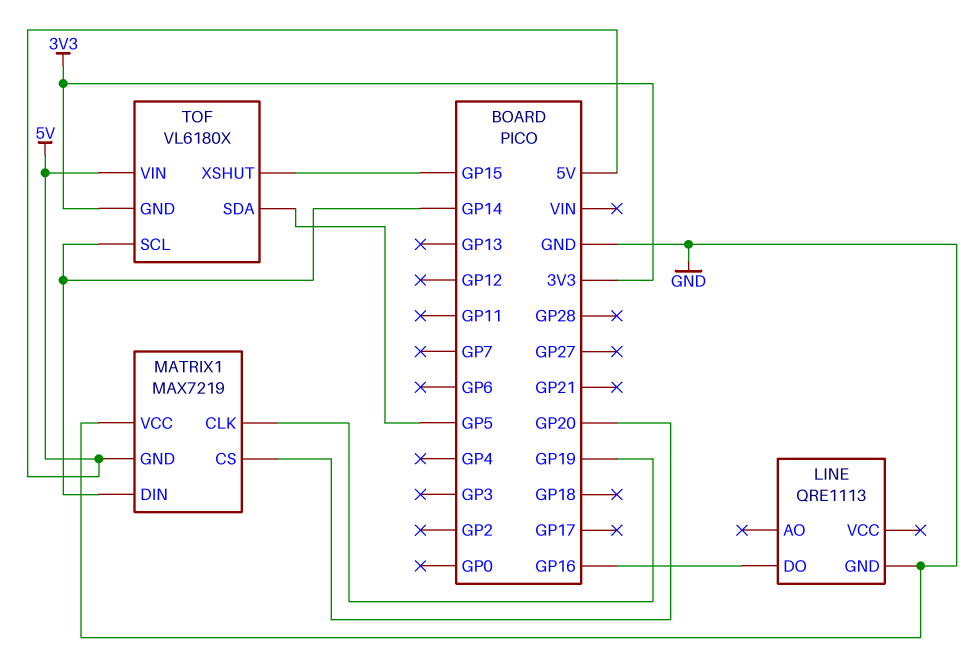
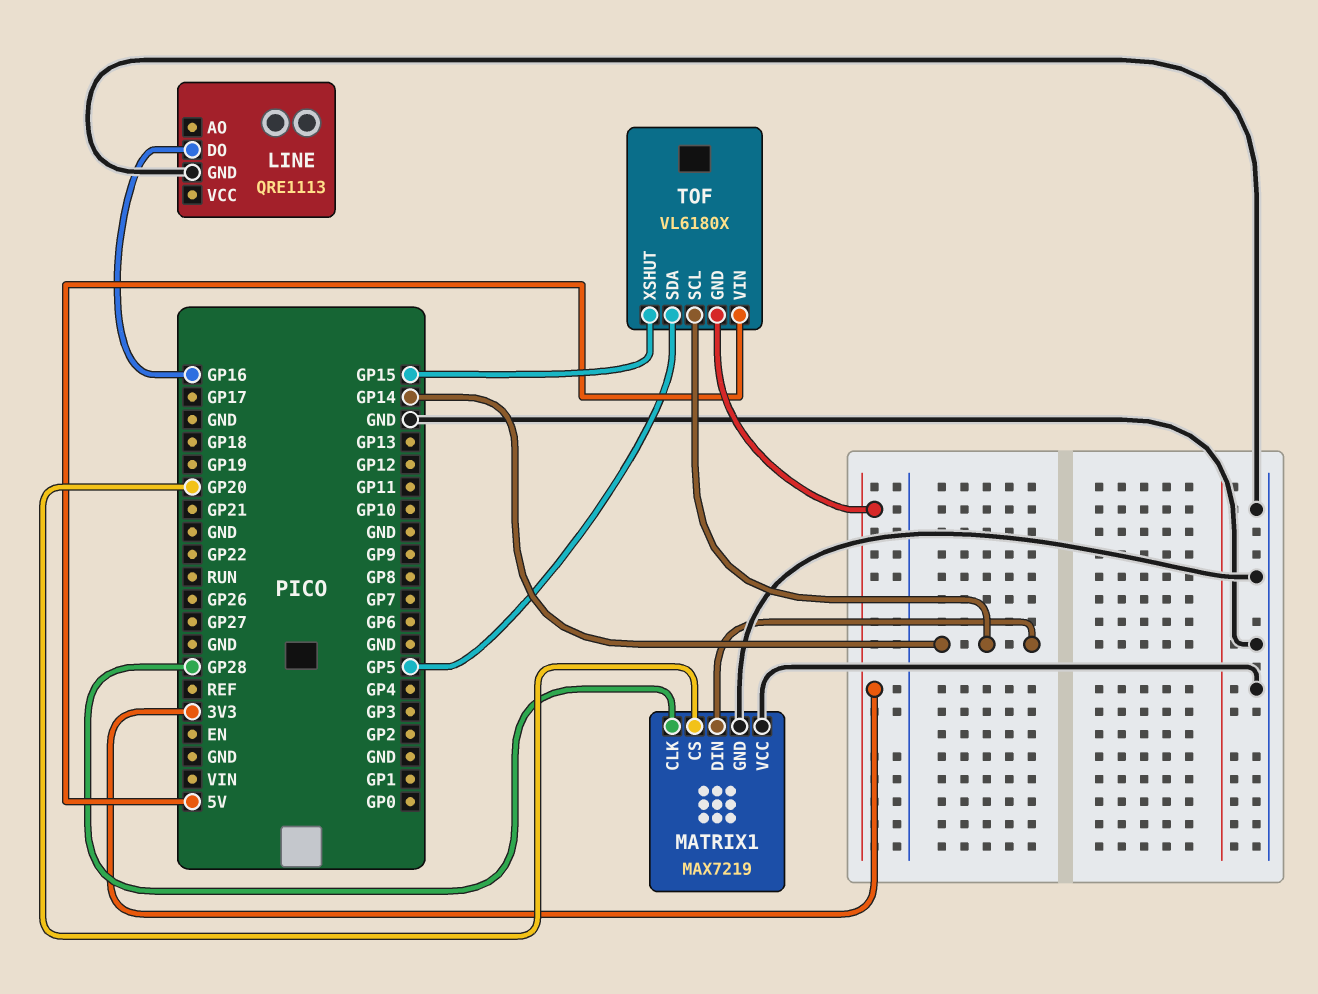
MATRIX1 pin CLK: GP19 -> GP28
MATRIX1 pin GND: 5V -> GND

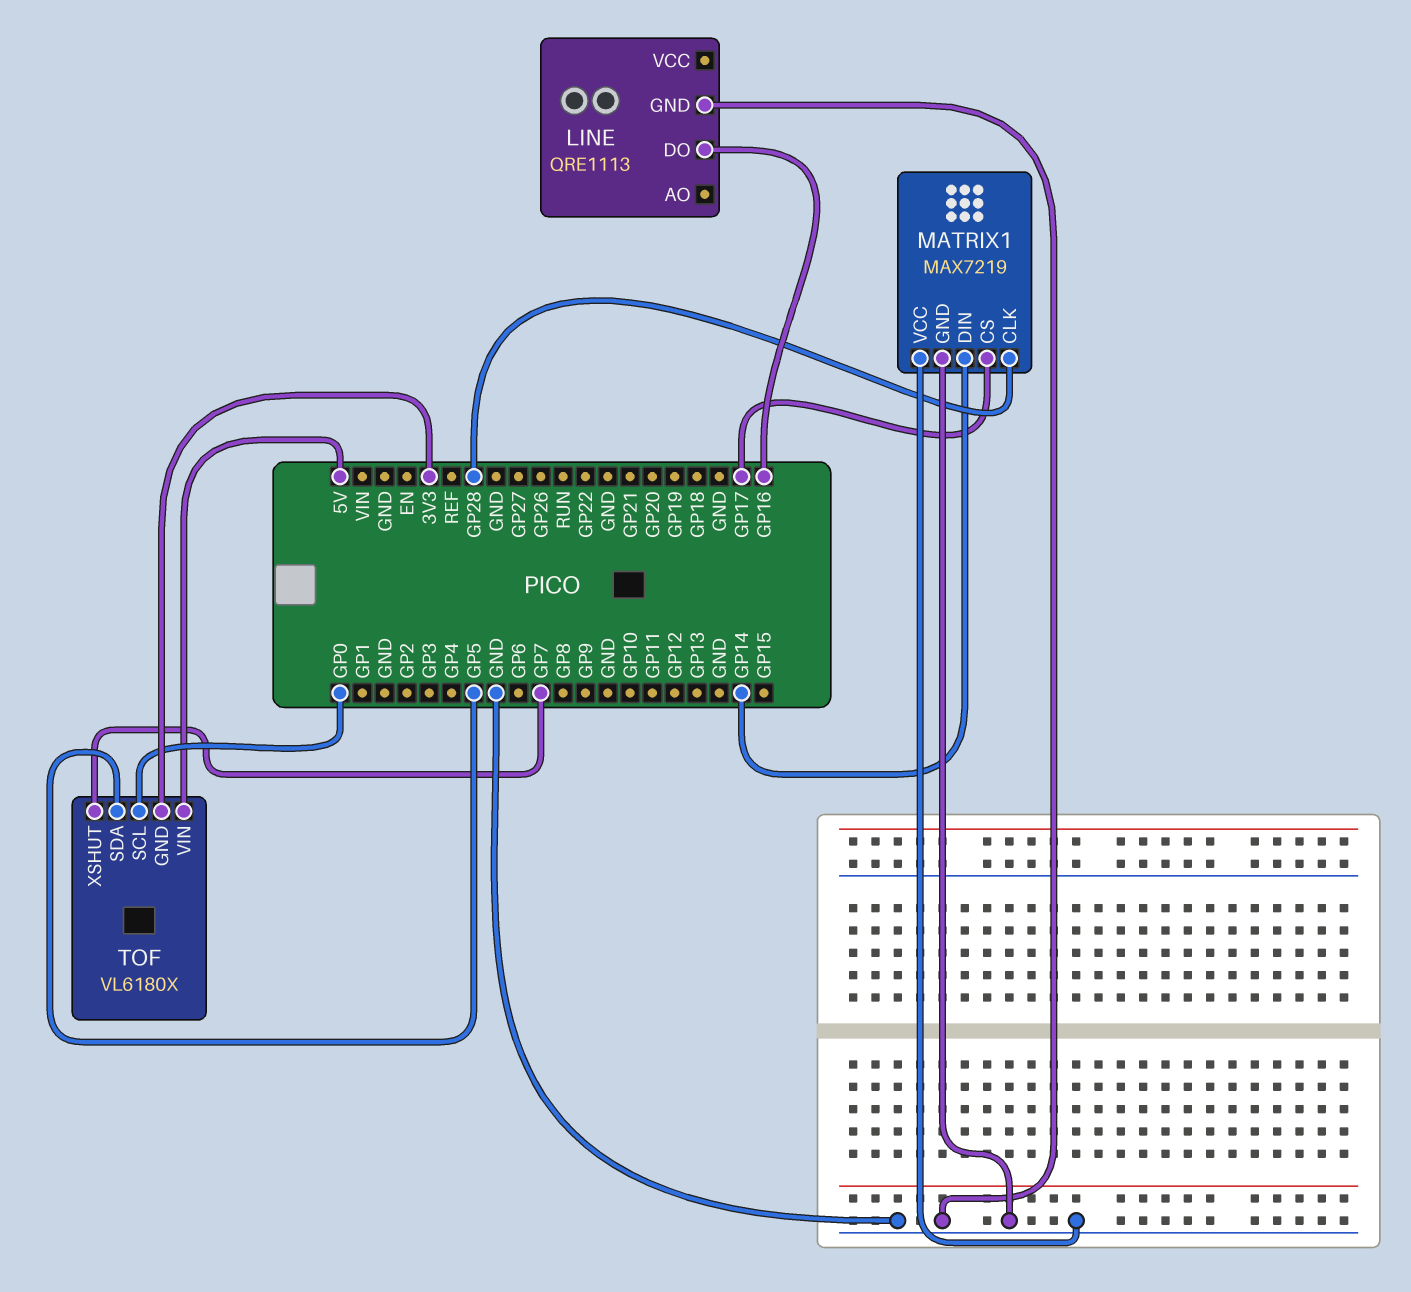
MATRIX1 pin CS: GP20 -> GP17
TOF pin SCL: GP14 -> GP0
TOF pin XSHUT: GP15 -> GP7

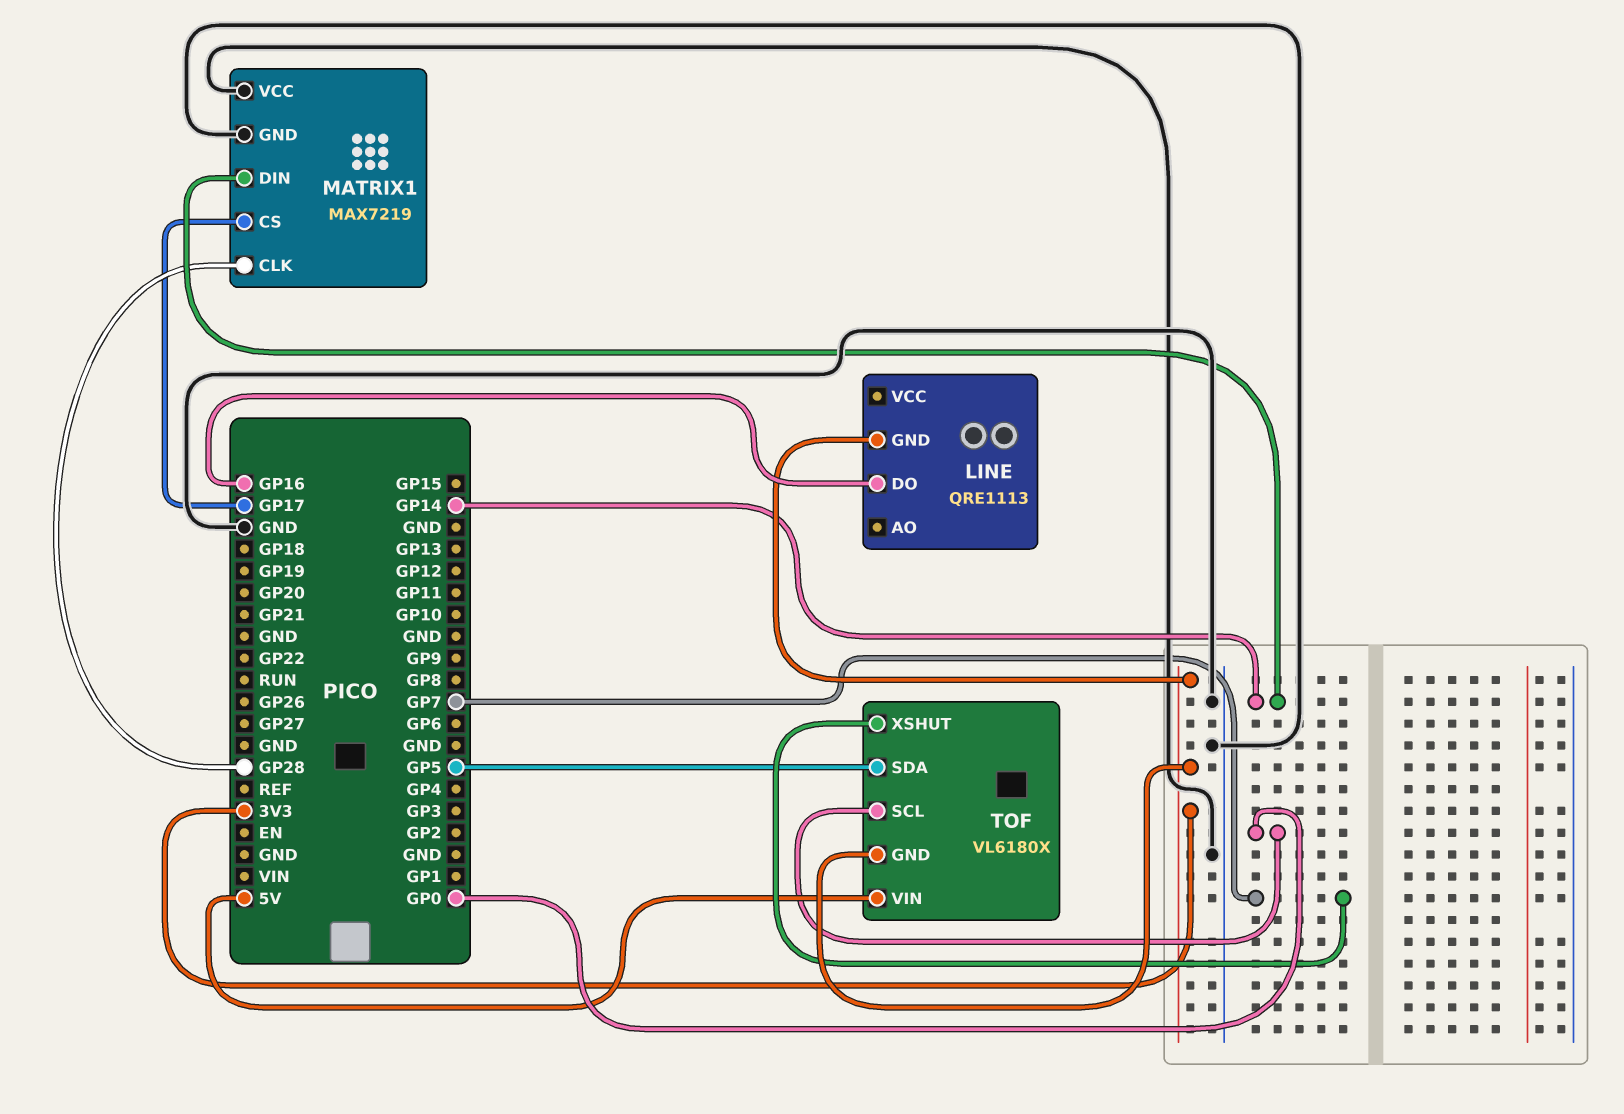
LINE pin GND: GND -> 3V3

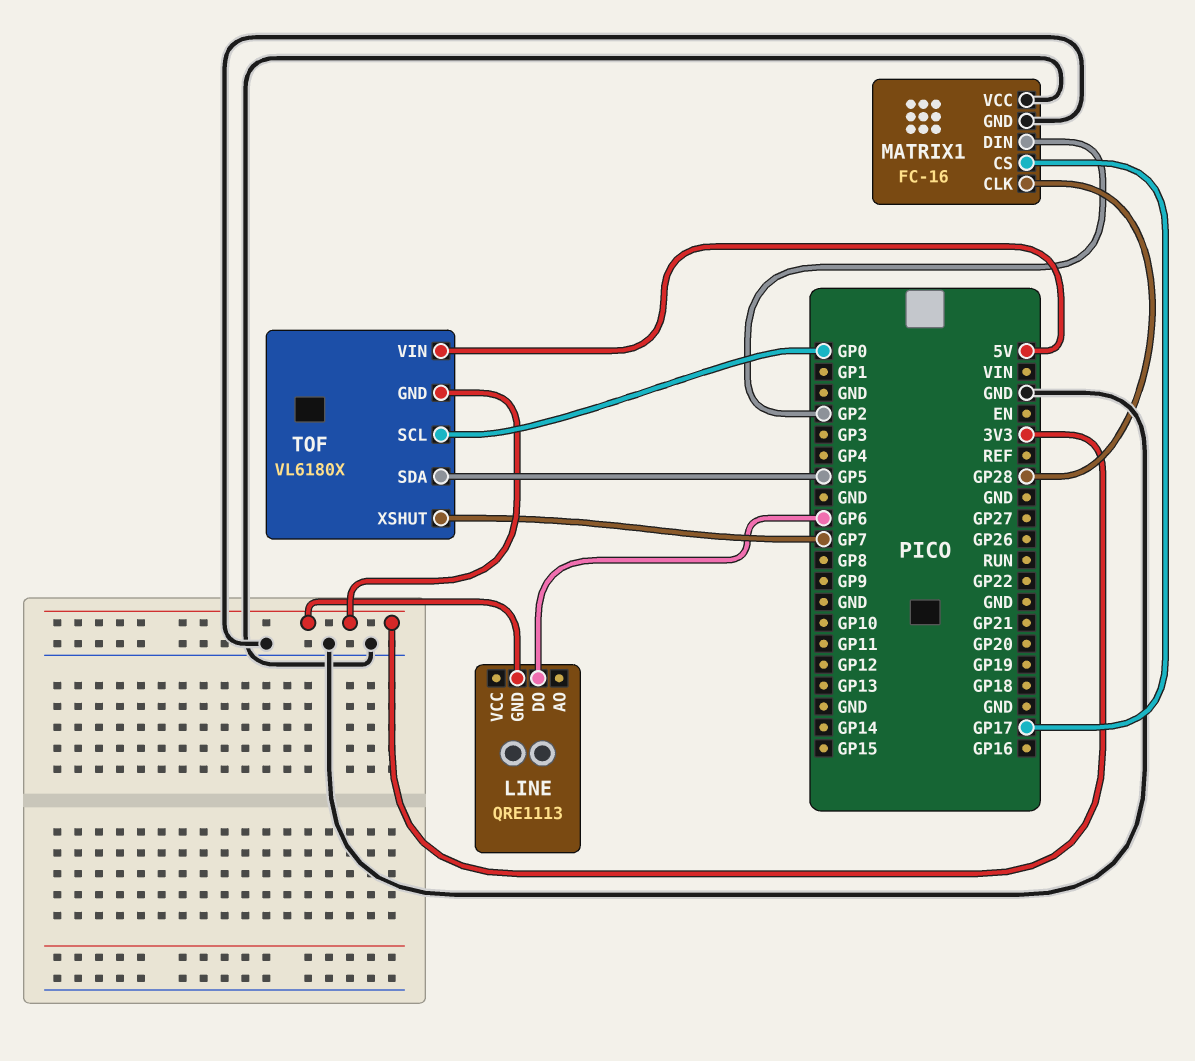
LINE pin DO: GP16 -> GP6
MATRIX1: MAX7219 -> FC-16
MATRIX1 pin DIN: GP14 -> GP2

